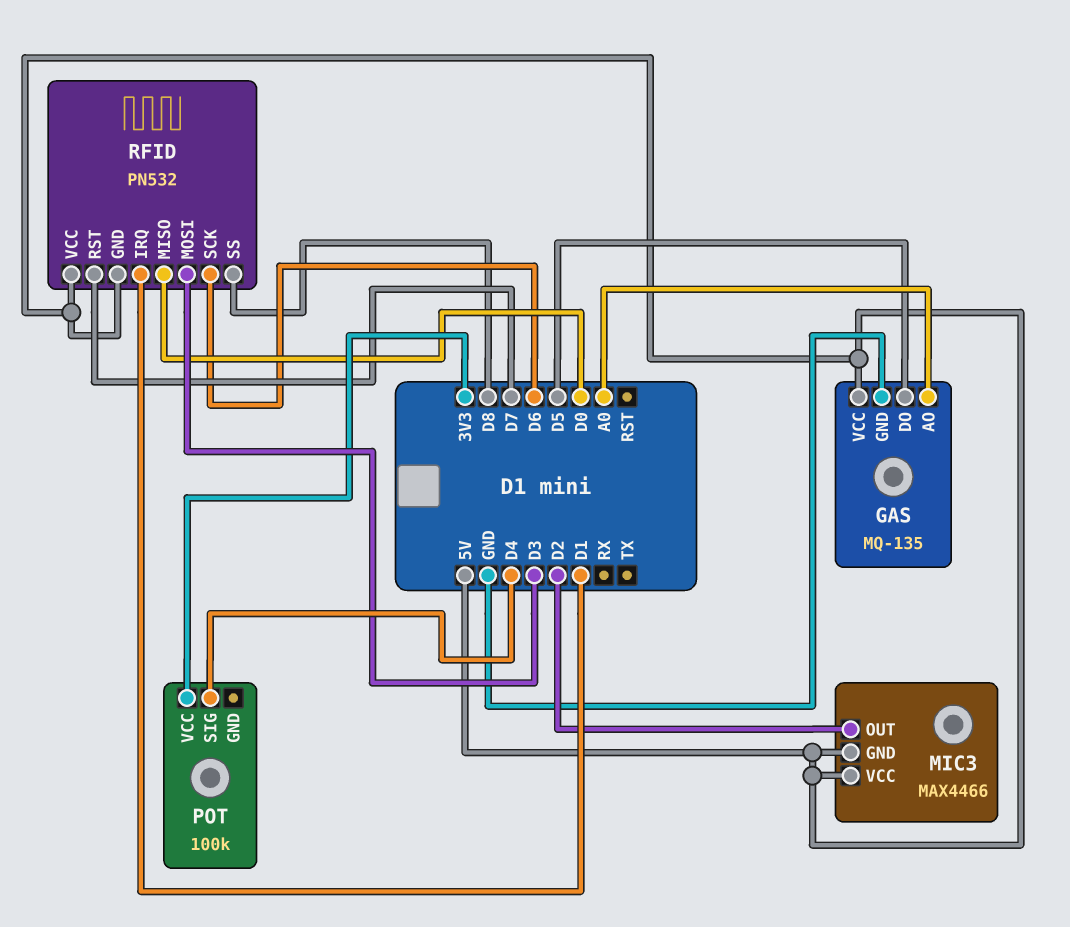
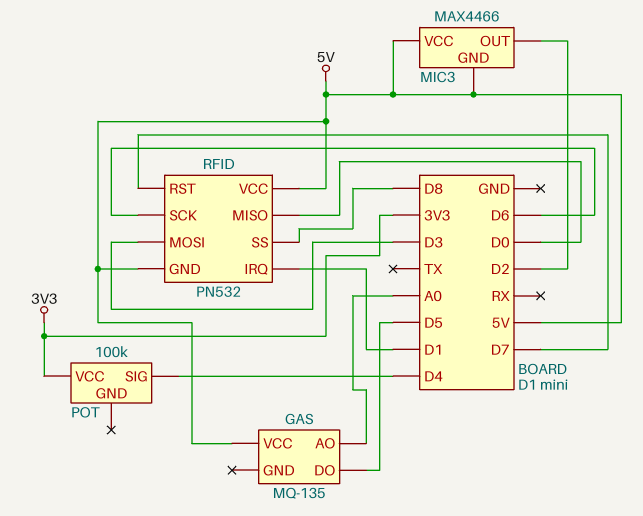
GAS pin GND: GND -> none

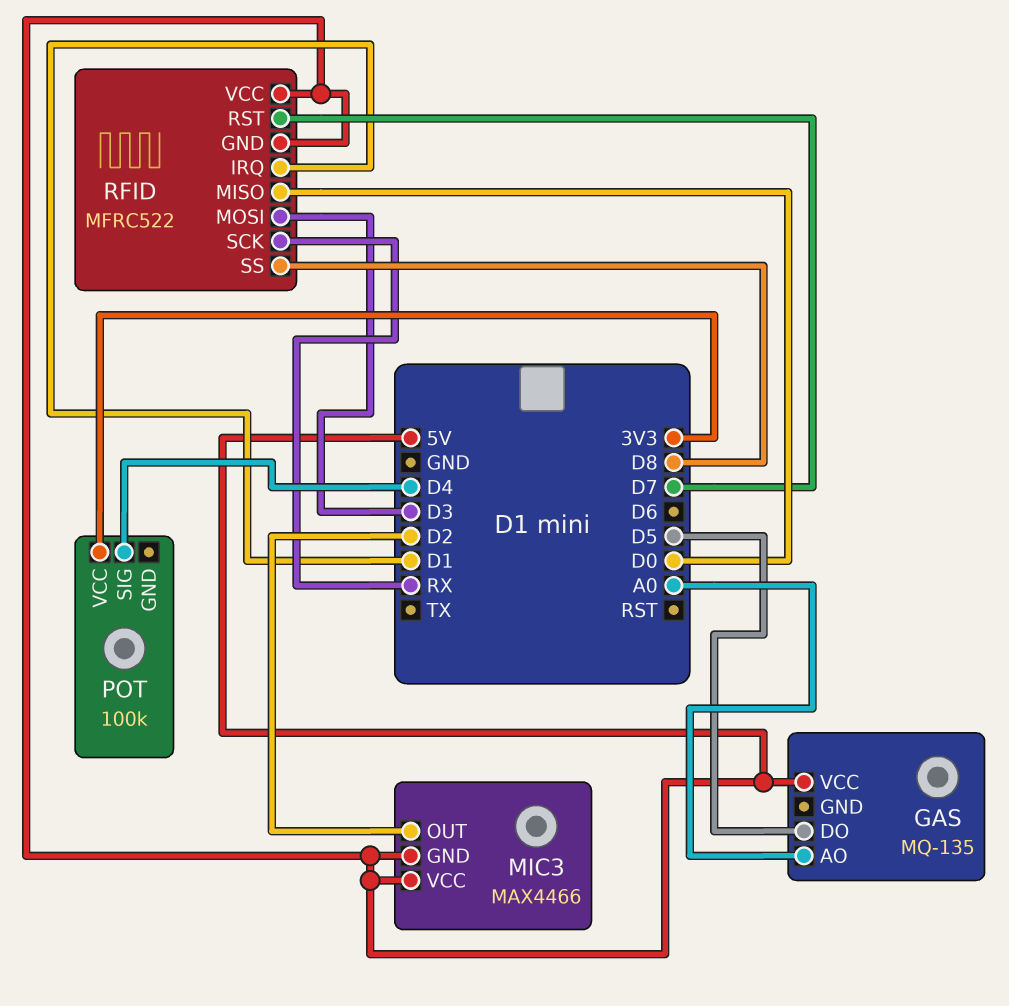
RFID: PN532 -> MFRC522
RFID pin SCK: D6 -> RX

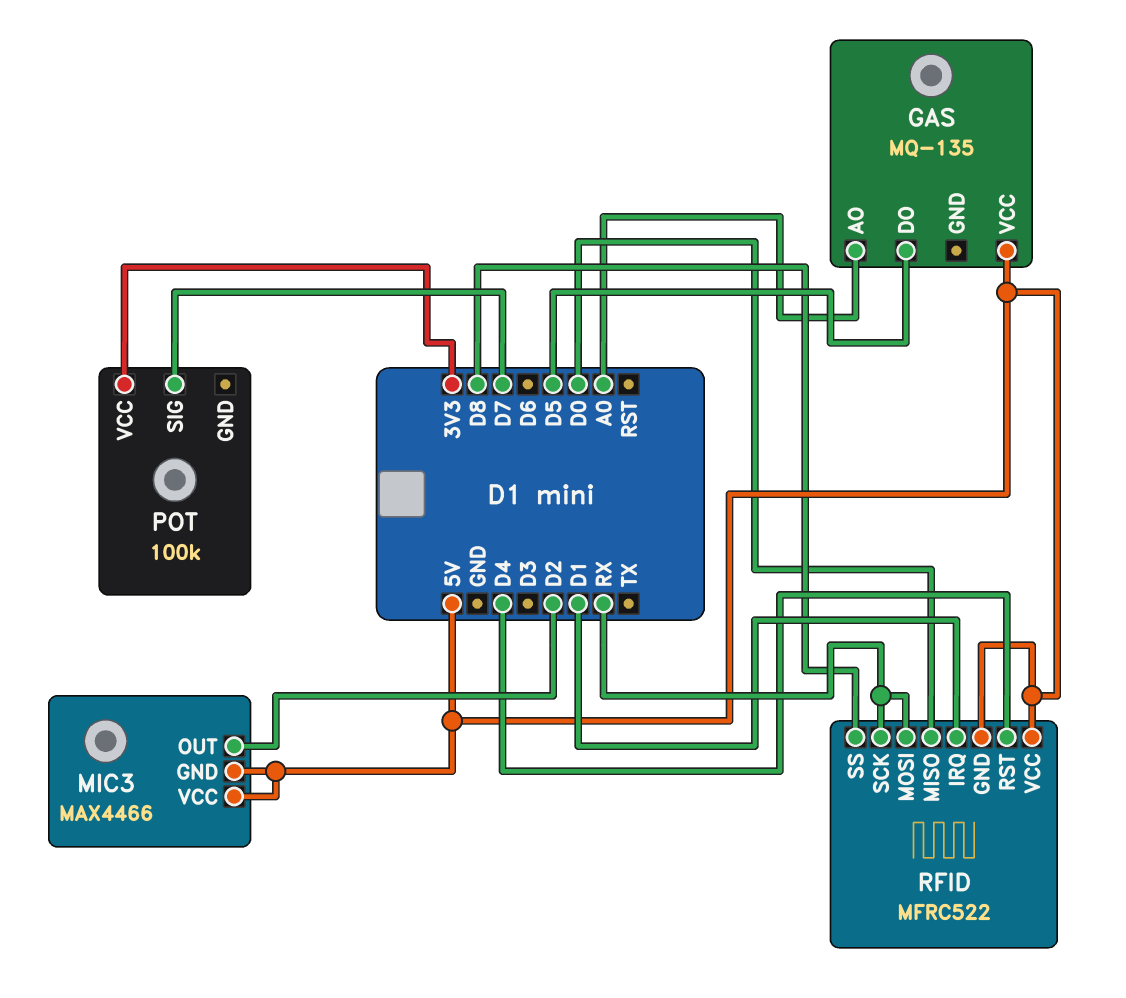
POT pin SIG: D4 -> D7
RFID pin MOSI: D3 -> RX
RFID pin RST: D7 -> D4

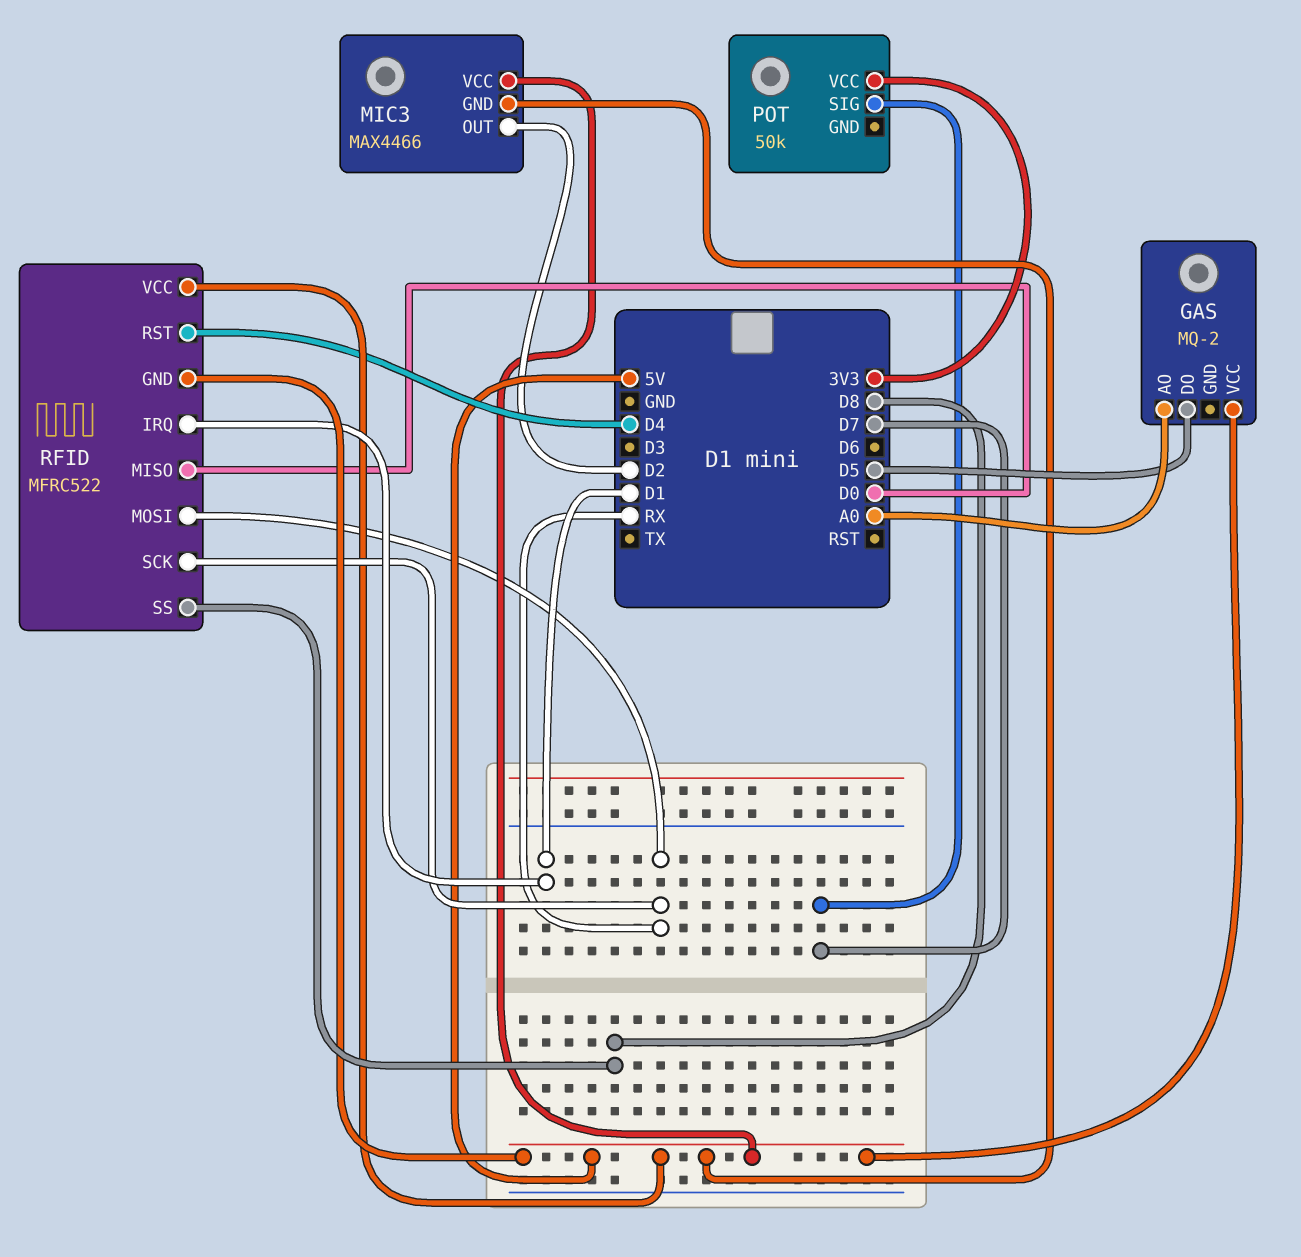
GAS: MQ-135 -> MQ-2
POT: 100k -> 50k

